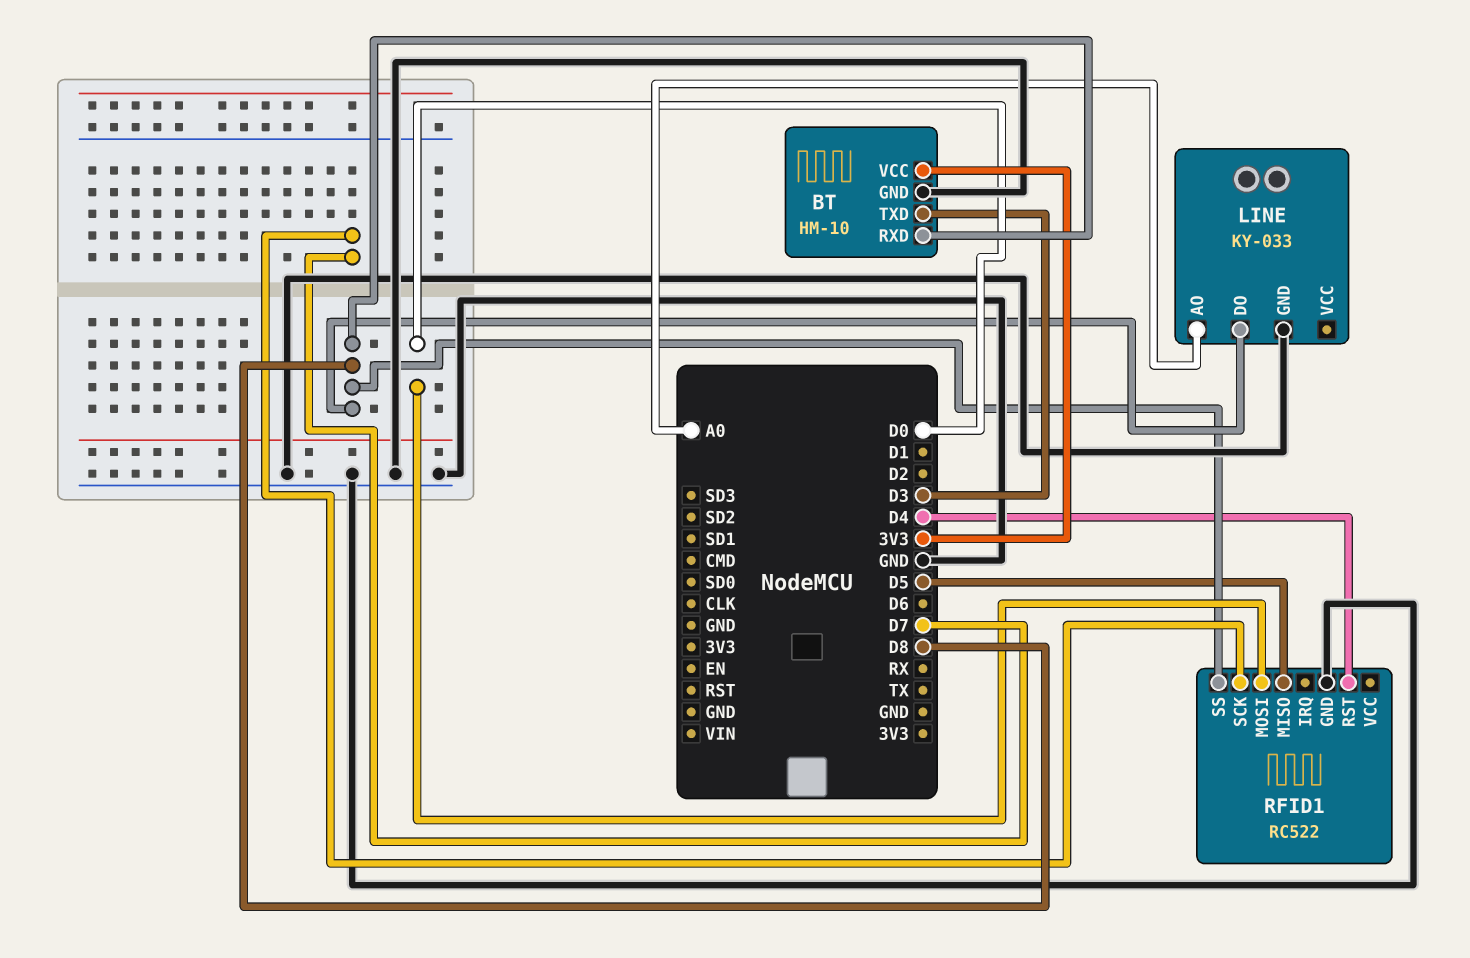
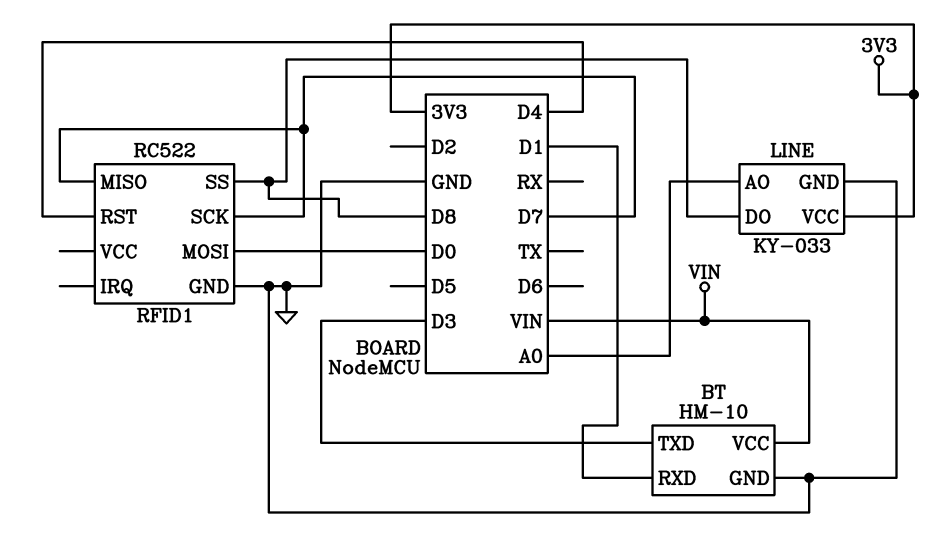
BT pin RXD: D8 -> D1
BT pin VCC: 3V3 -> VIN
LINE pin VCC: none -> 3V3
RFID1 pin MISO: D5 -> D7

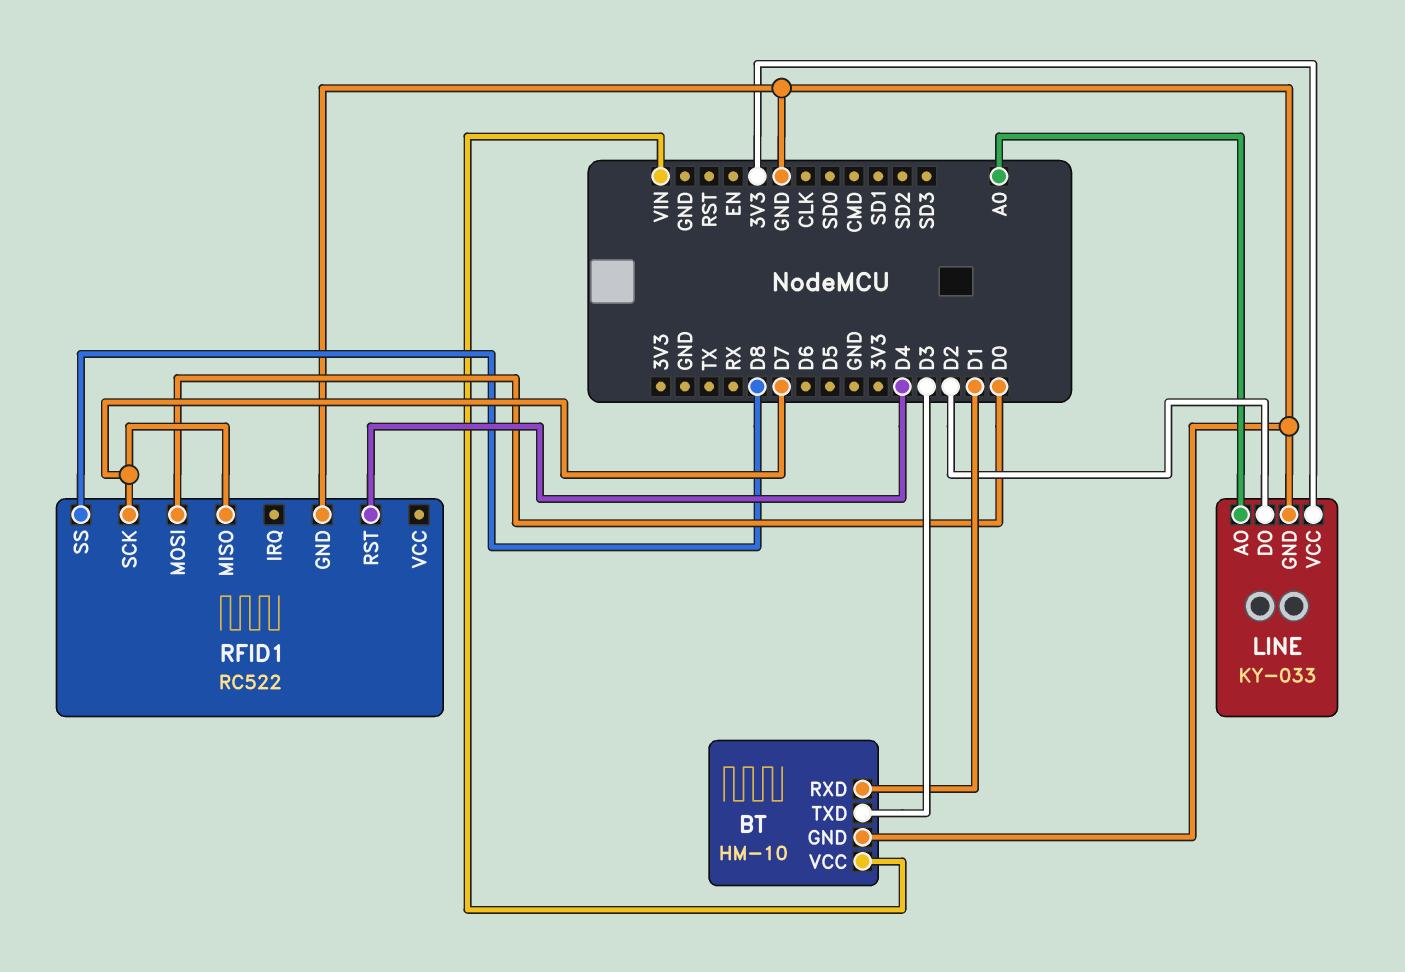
LINE pin DO: D8 -> D2

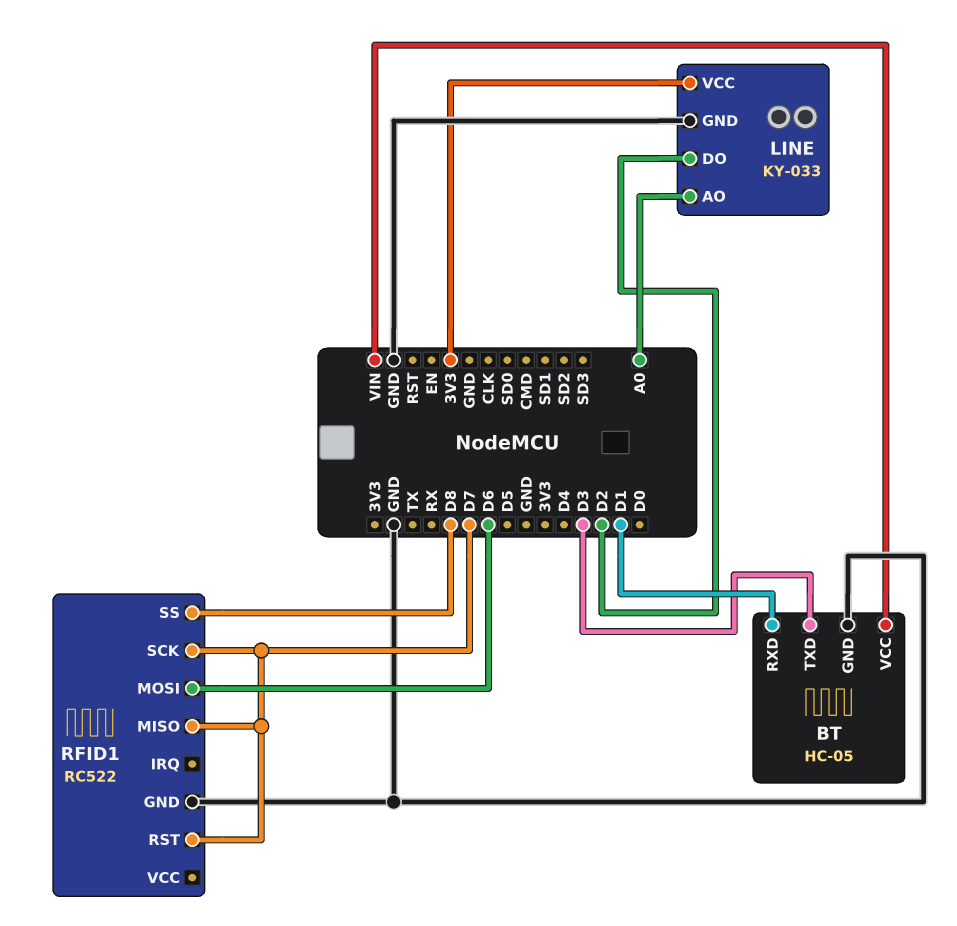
BT: HM-10 -> HC-05
RFID1 pin MOSI: D0 -> D6
RFID1 pin RST: D4 -> D7

